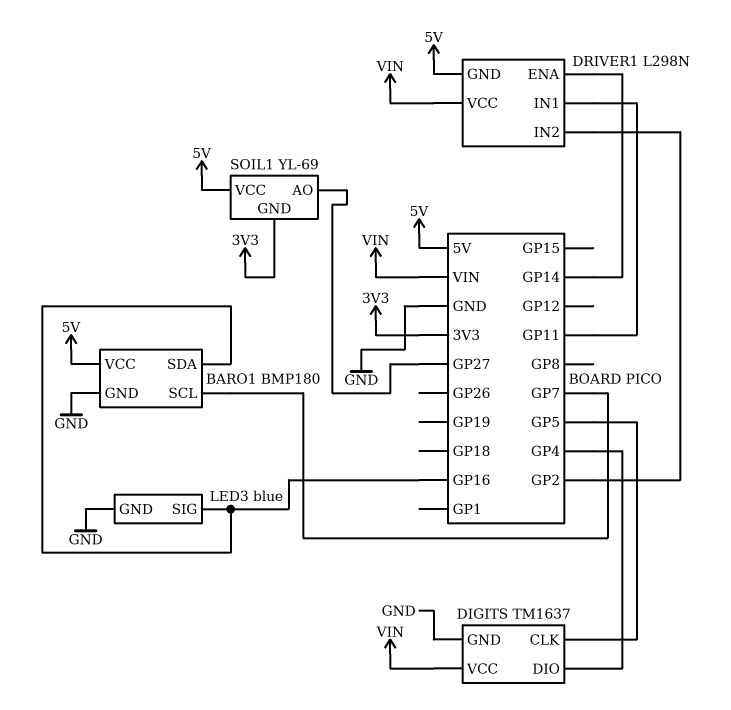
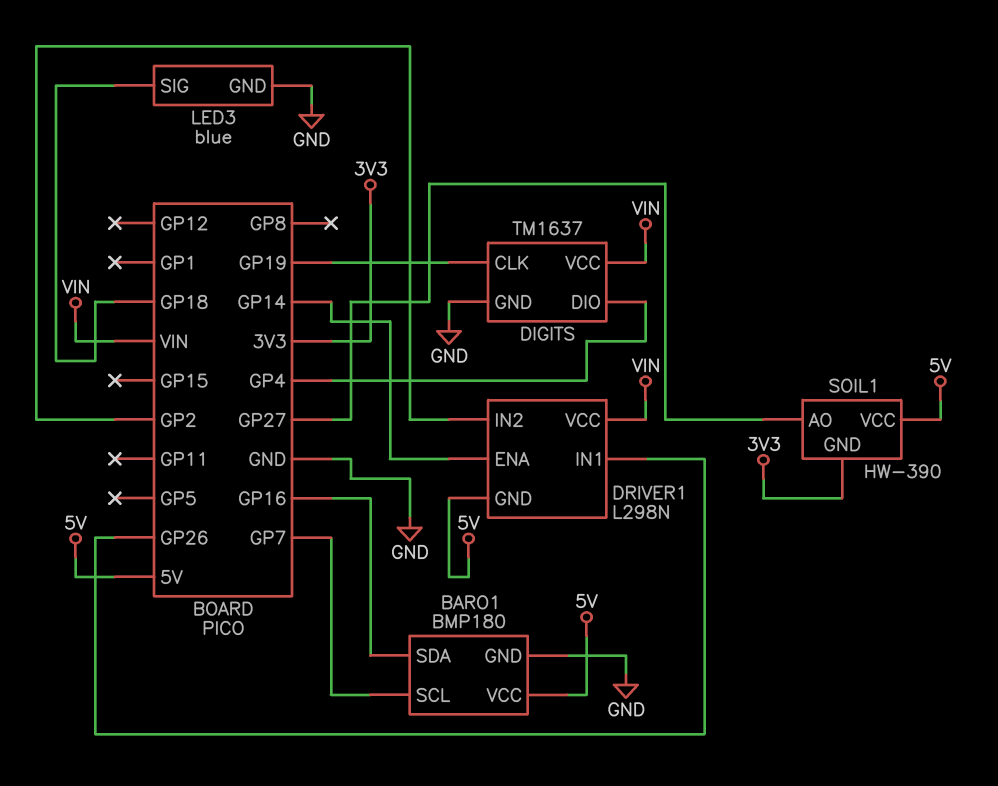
DIGITS pin CLK: GP5 -> GP19
DRIVER1 pin IN1: GP11 -> GP26
LED3 pin SIG: GP16 -> GP18
SOIL1: YL-69 -> HW-390

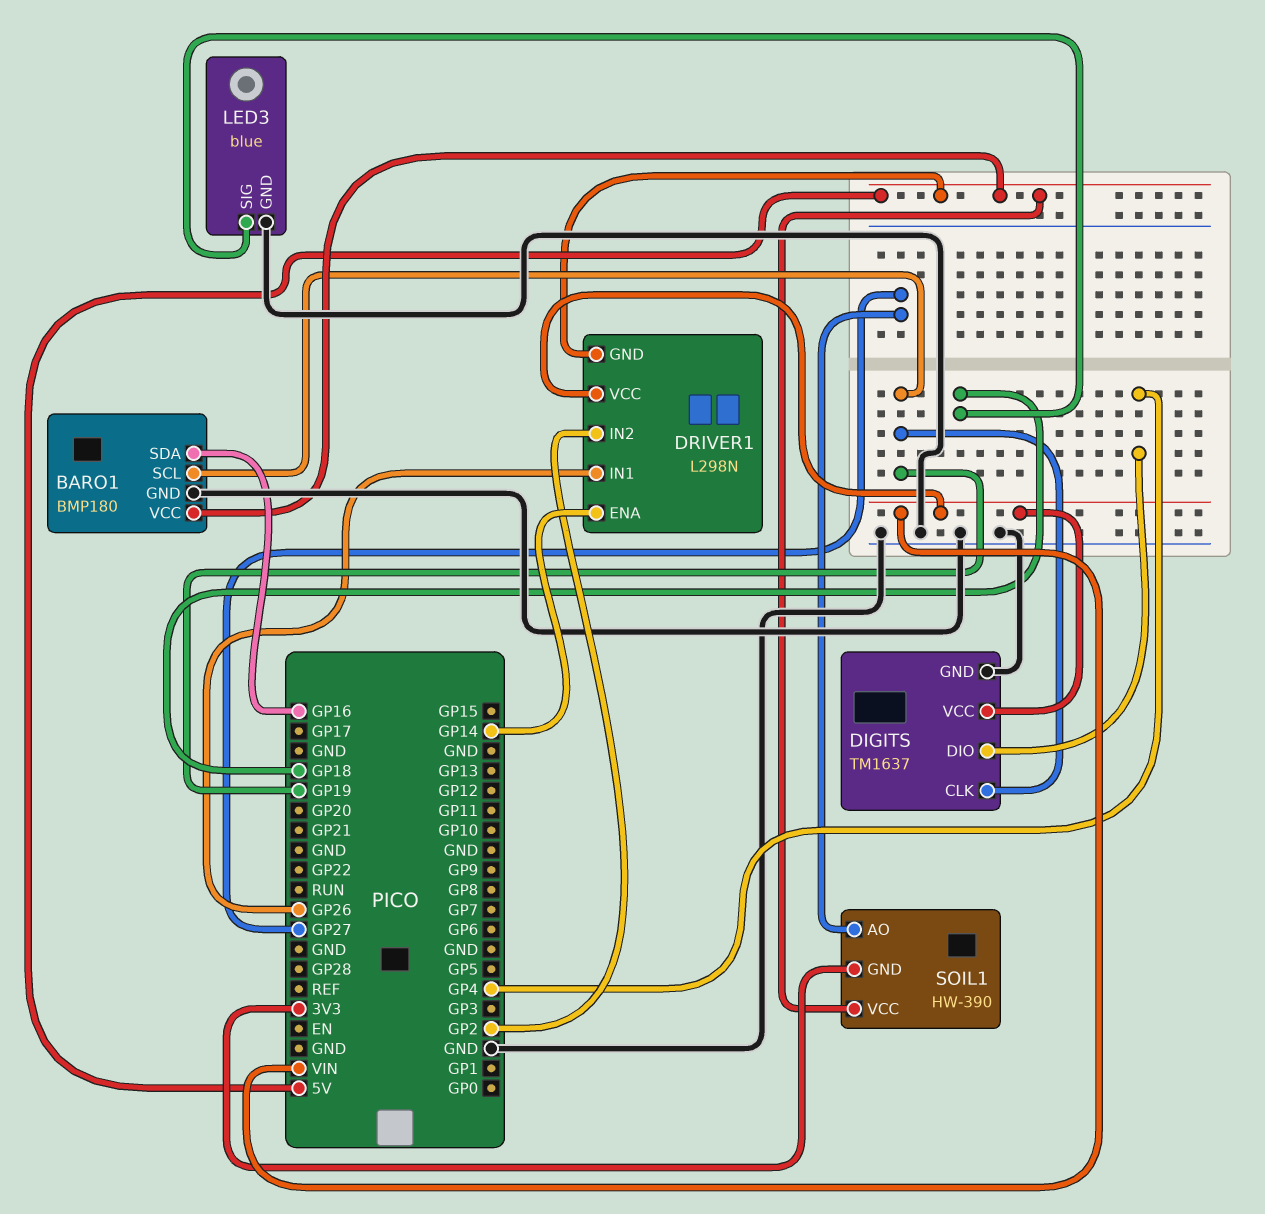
BARO1 pin SCL: GP7 -> GP19

